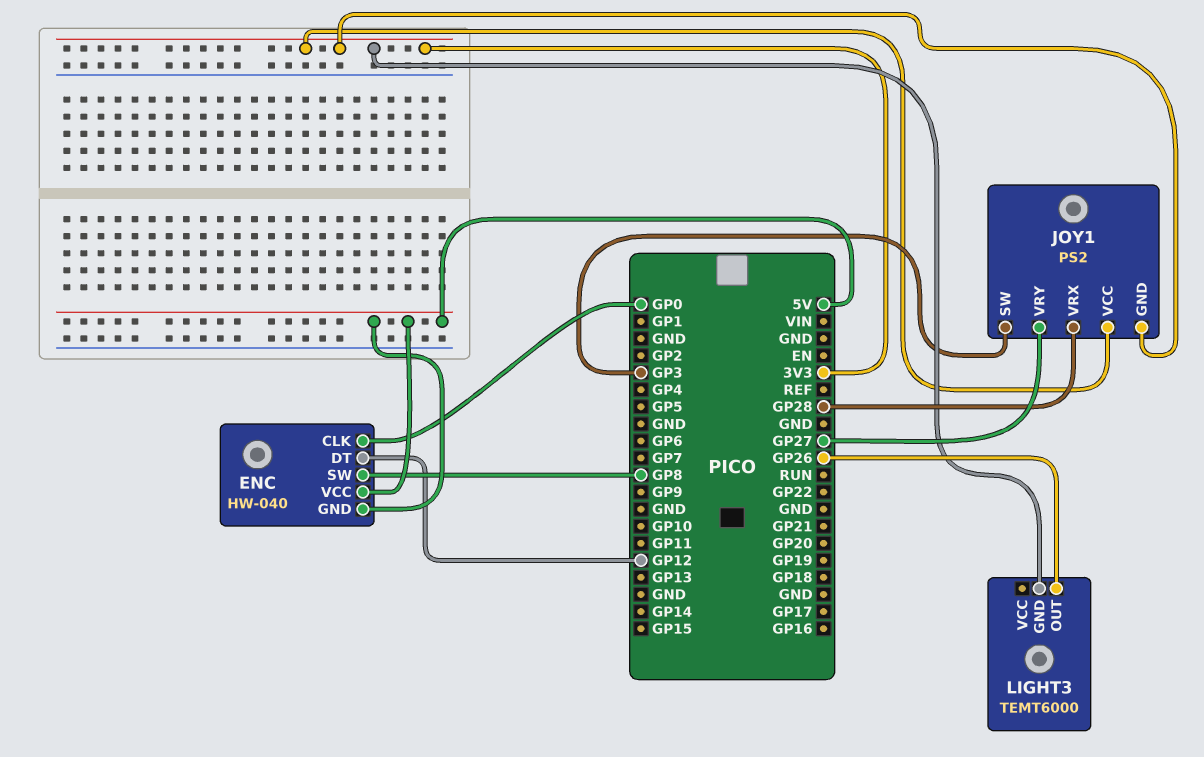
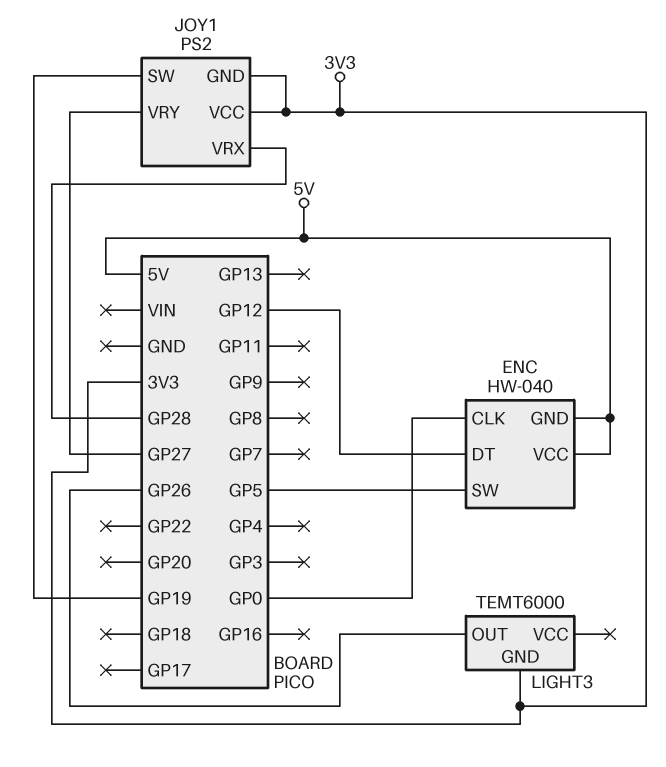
ENC pin SW: GP8 -> GP5
JOY1 pin SW: GP3 -> GP19

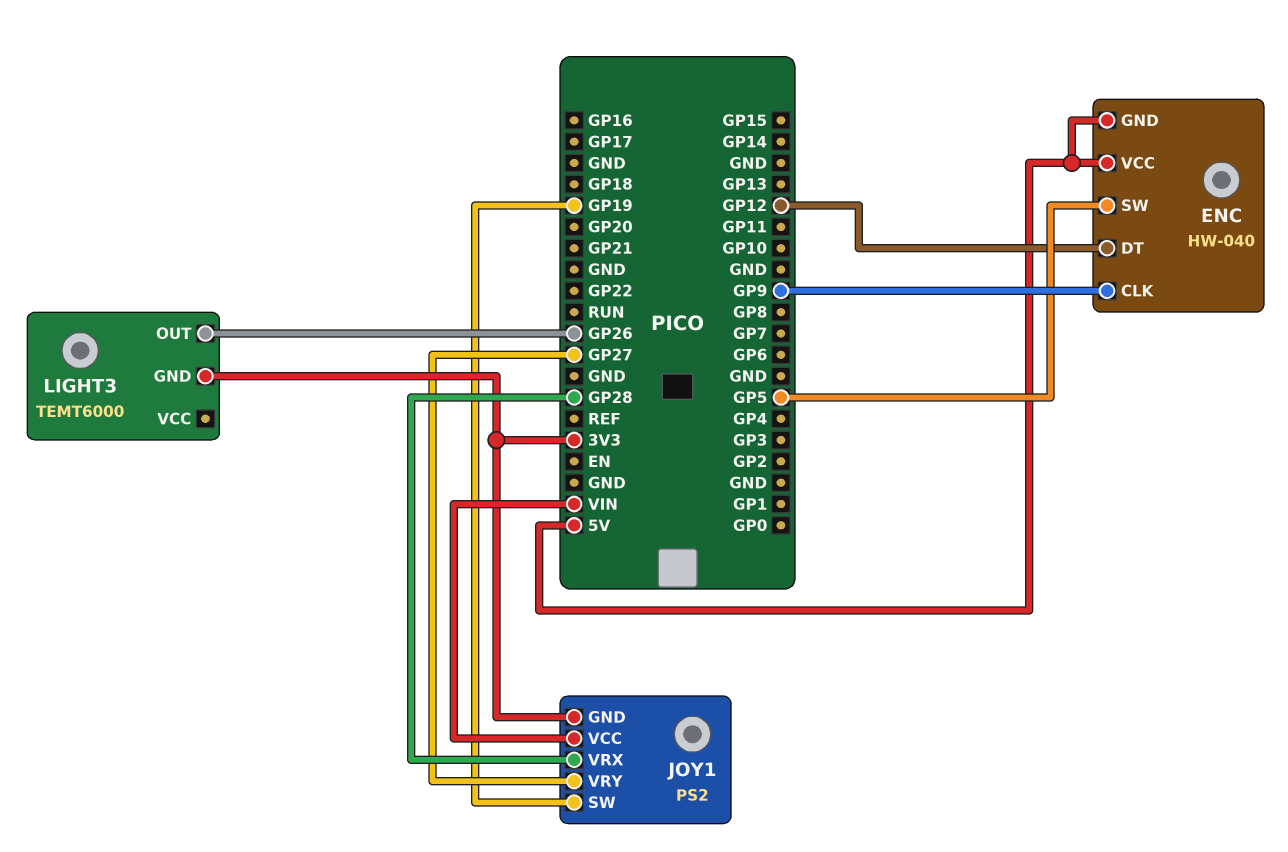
ENC pin CLK: GP0 -> GP9
JOY1 pin VCC: 3V3 -> VIN

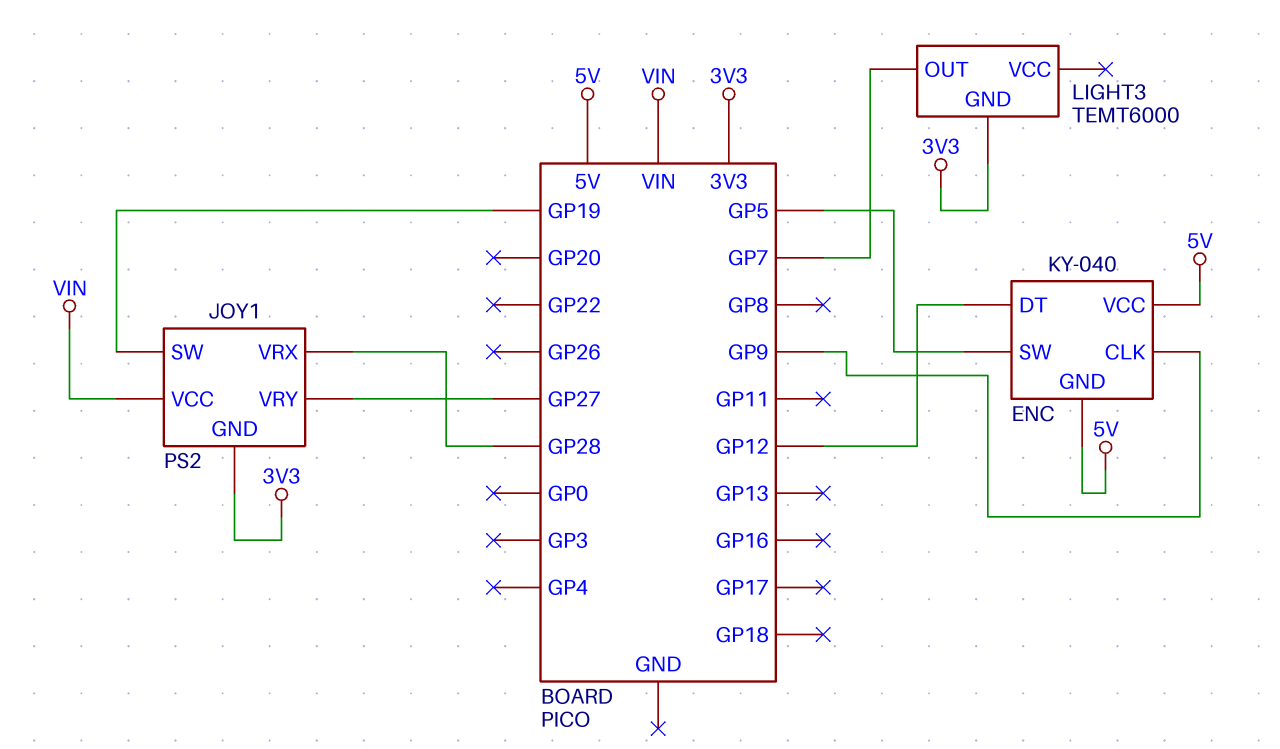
ENC: HW-040 -> KY-040
LIGHT3 pin OUT: GP26 -> GP7

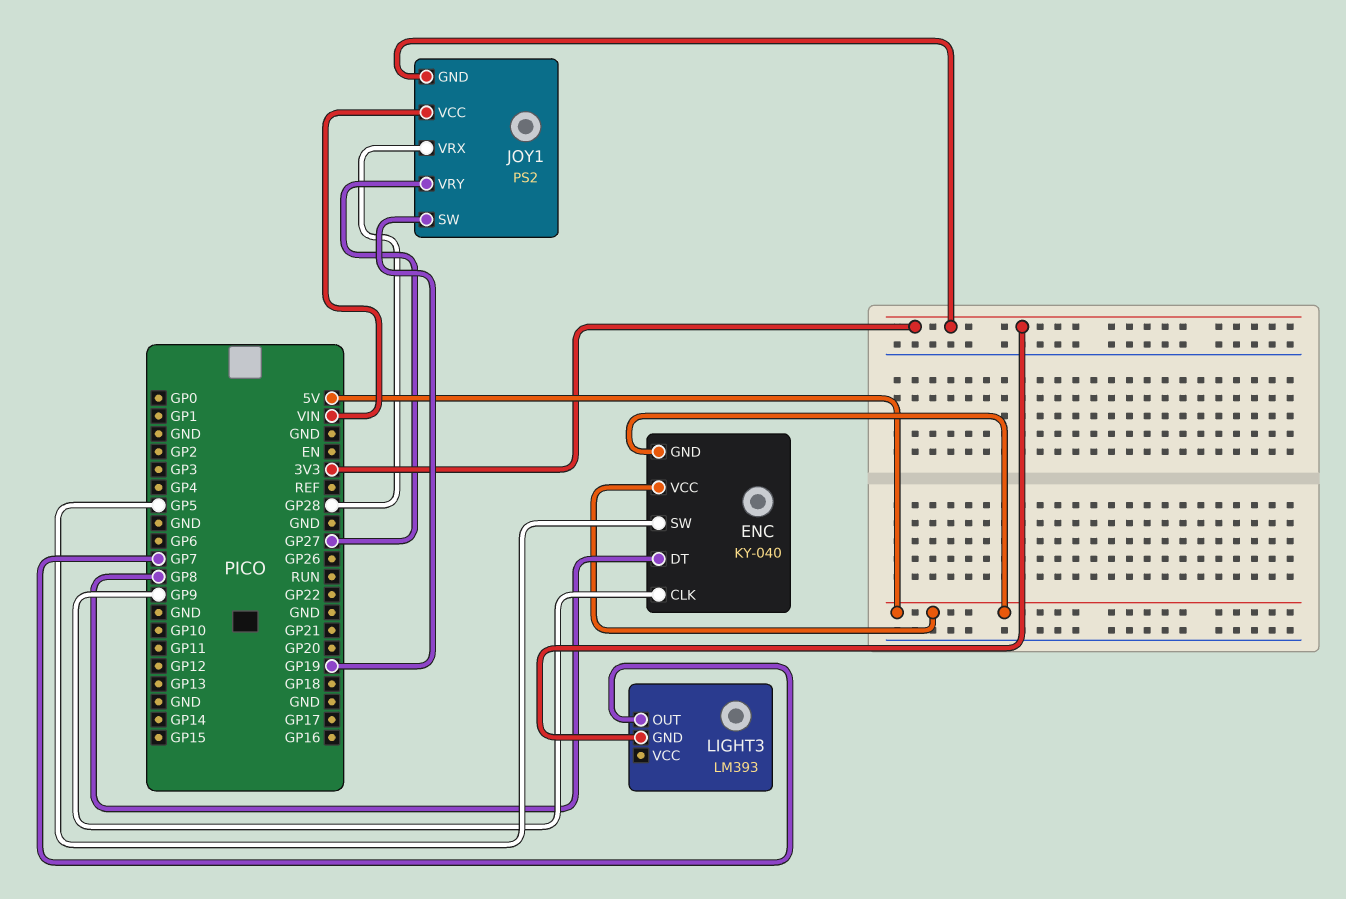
ENC pin DT: GP12 -> GP8
LIGHT3: TEMT6000 -> LM393

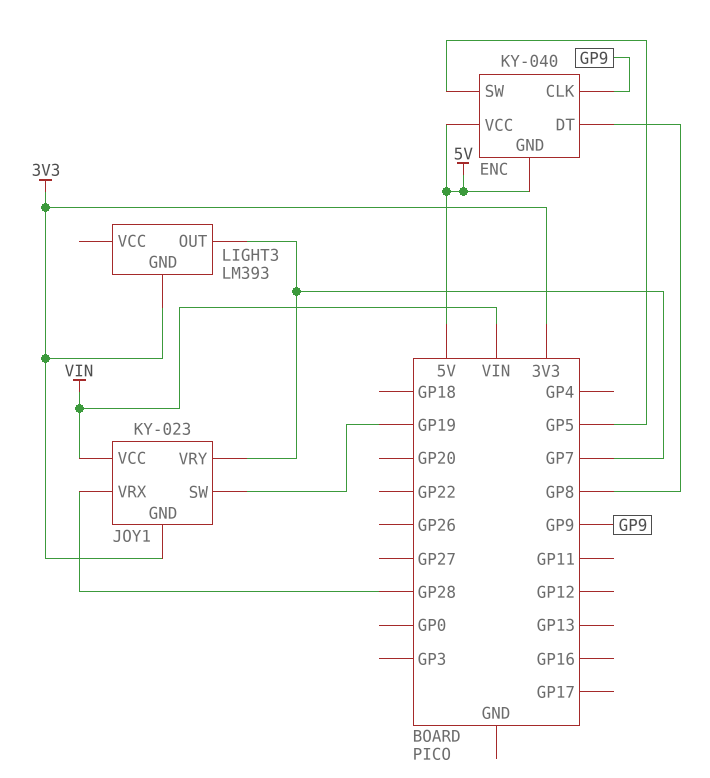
JOY1: PS2 -> KY-023
JOY1 pin VRY: GP27 -> GP7

